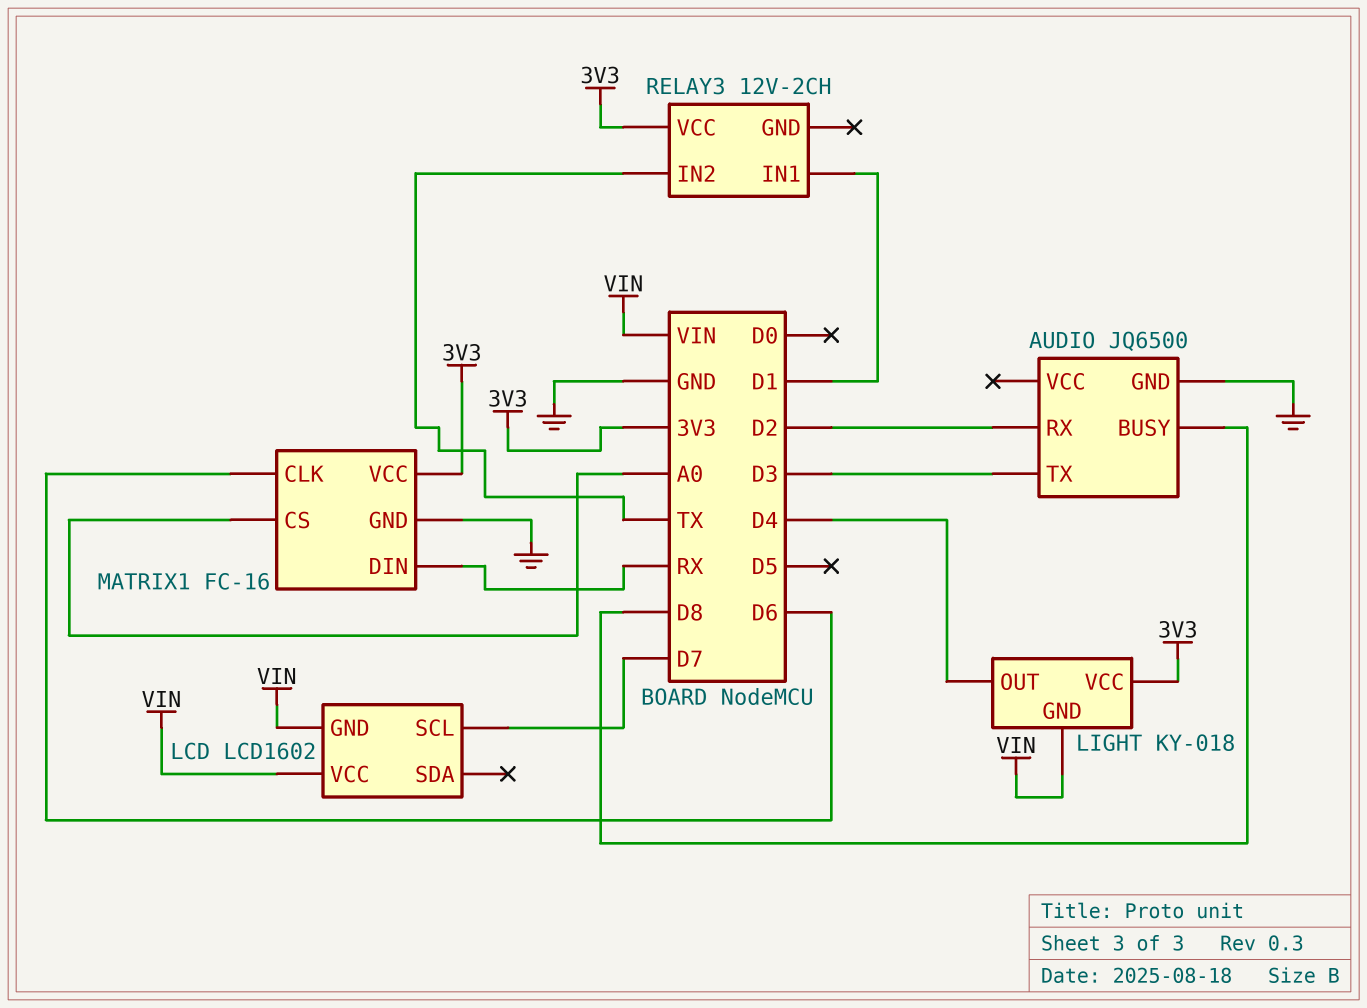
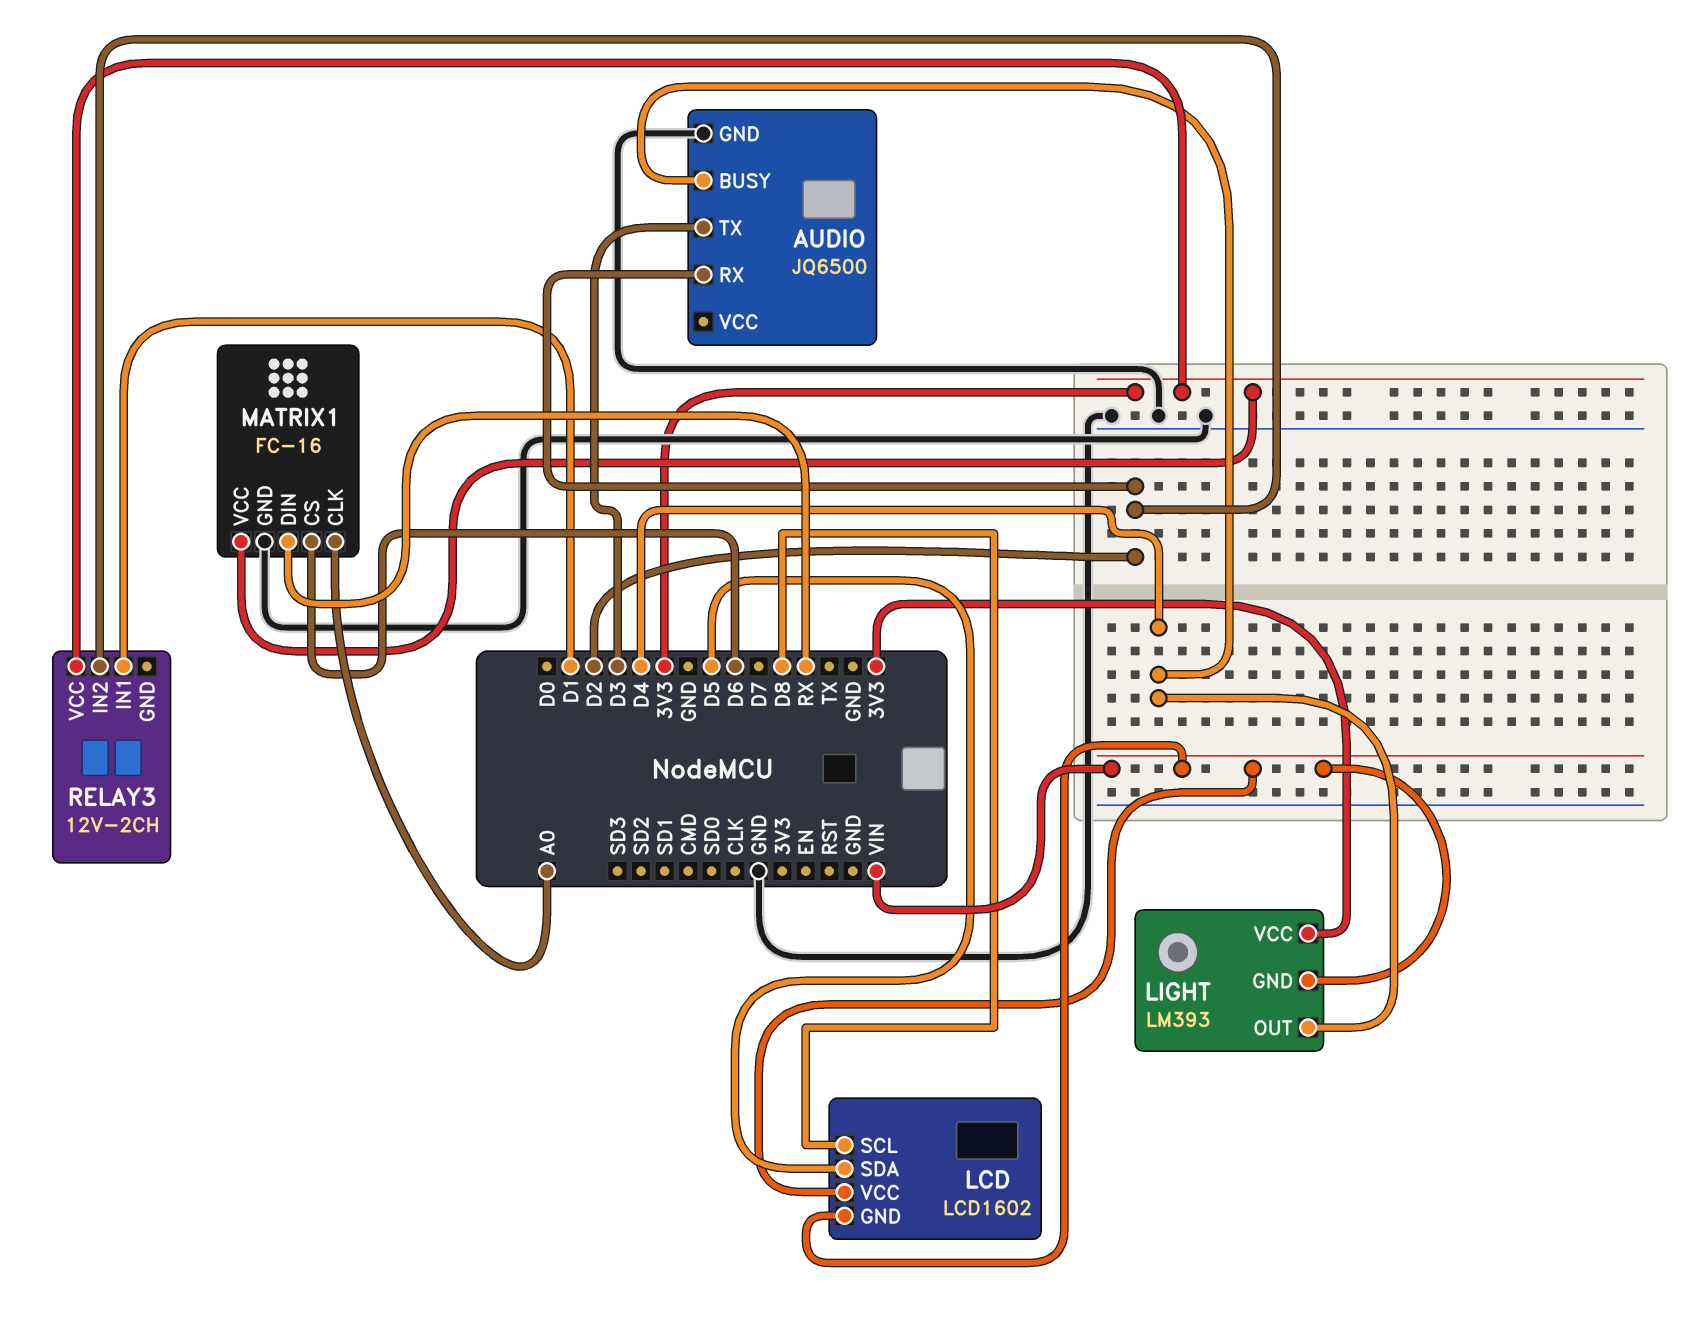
AUDIO pin BUSY: D8 -> D4
LCD pin SCL: D7 -> D8
LCD pin SDA: none -> D5
LIGHT: KY-018 -> LM393
MATRIX1 pin CLK: D6 -> A0
MATRIX1 pin CS: A0 -> D6
RELAY3 pin IN2: TX -> D2

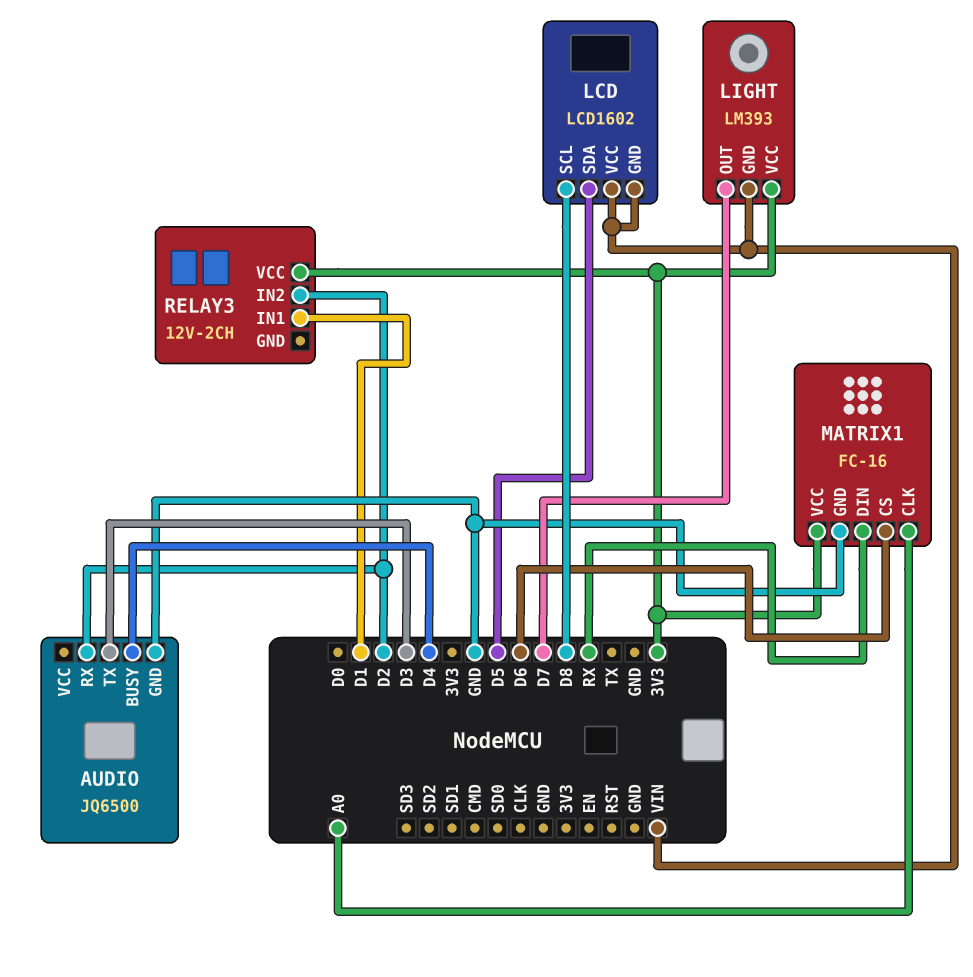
LIGHT pin OUT: D4 -> D7

